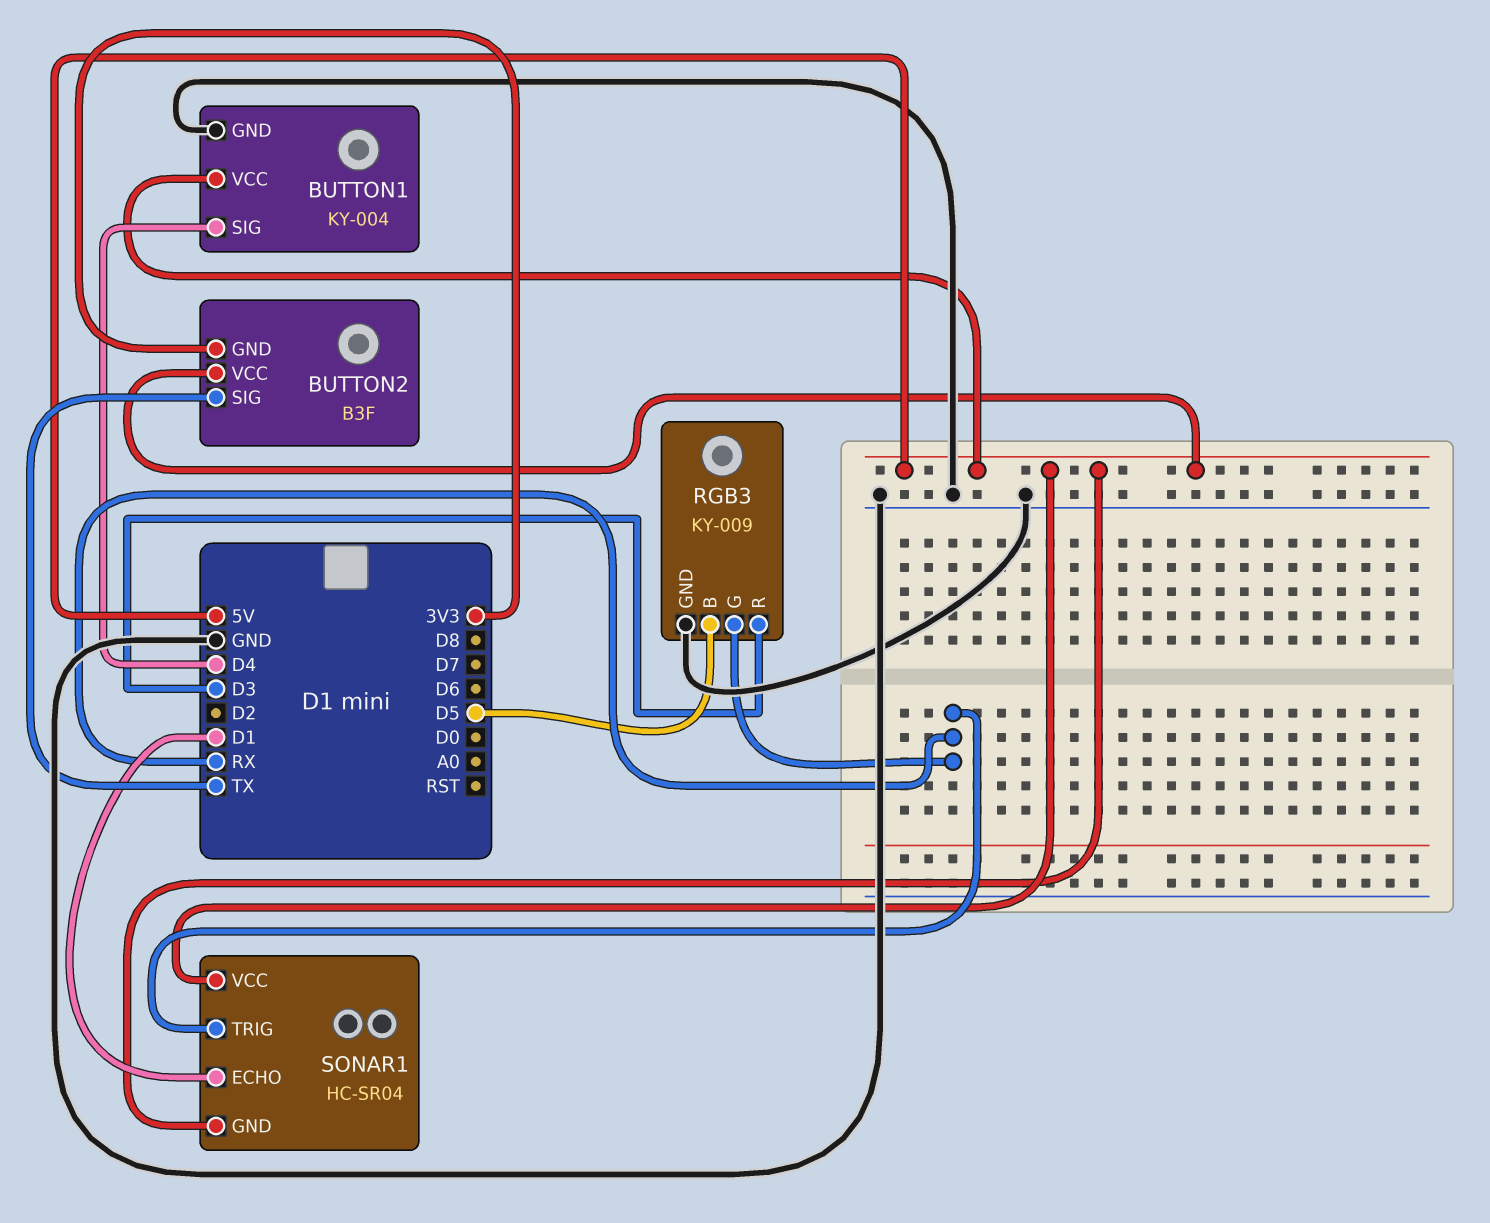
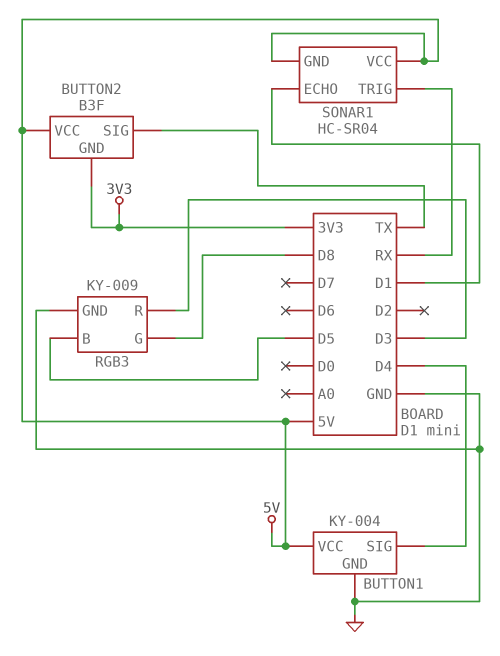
RGB3 pin G: RX -> D8

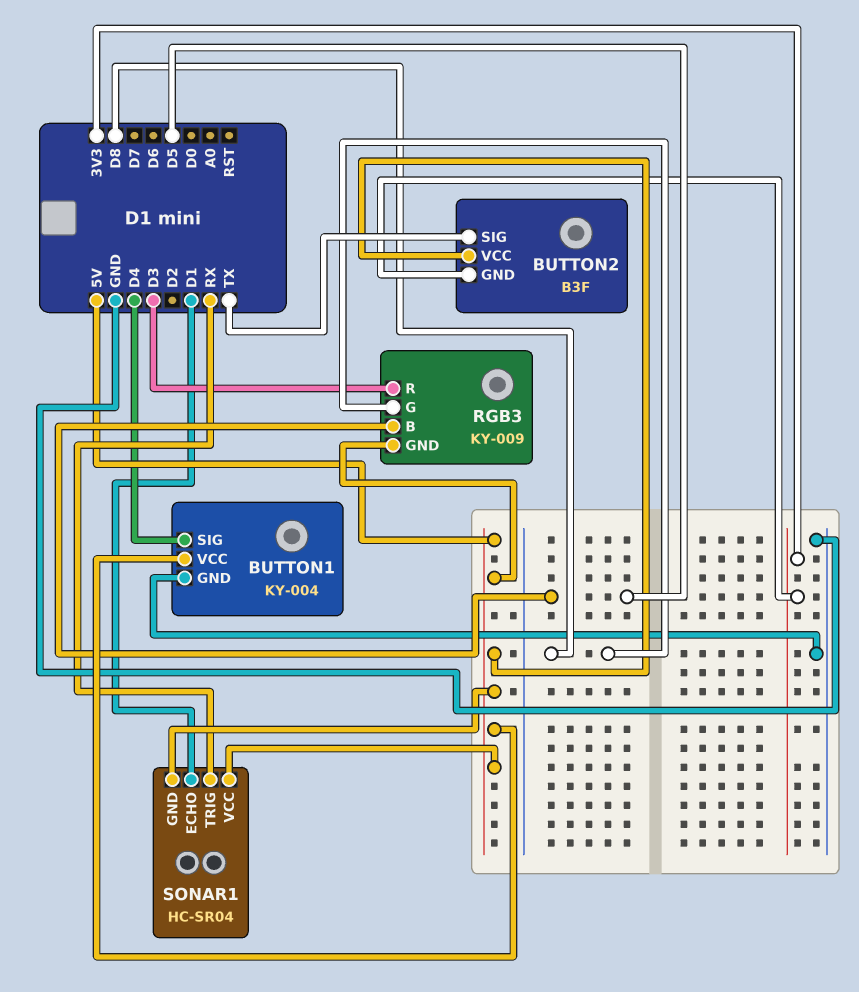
RGB3 pin GND: GND -> 5V

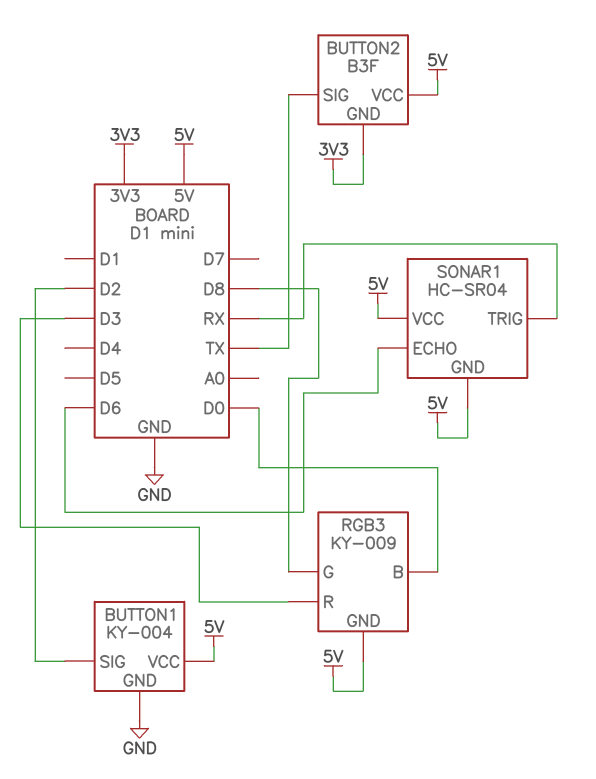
BUTTON1 pin SIG: D4 -> D2
RGB3 pin B: D5 -> D0
SONAR1 pin ECHO: D1 -> D6

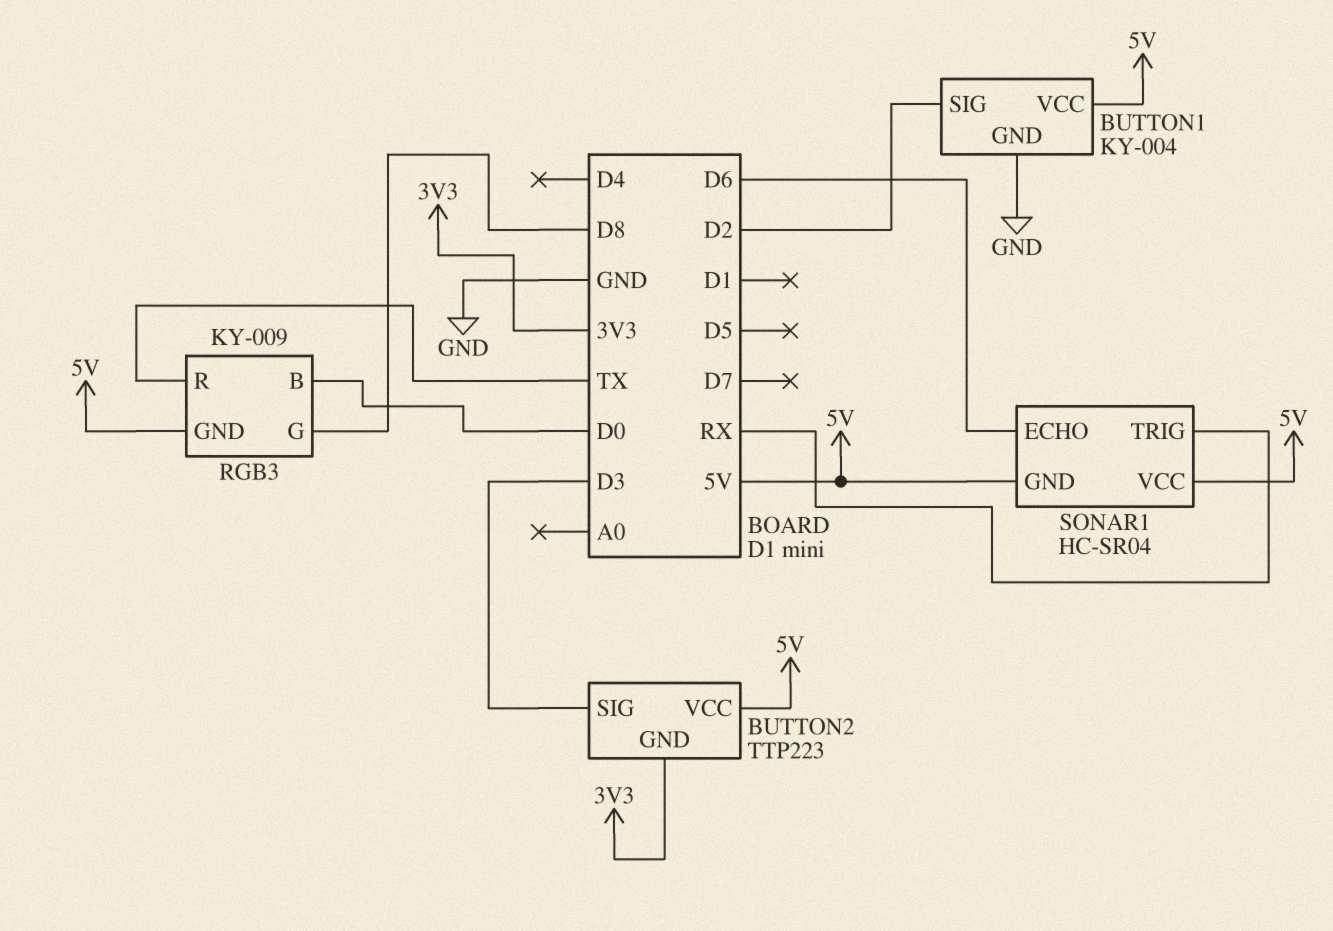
BUTTON2: B3F -> TTP223
BUTTON2 pin SIG: TX -> D3
RGB3 pin R: D3 -> TX

